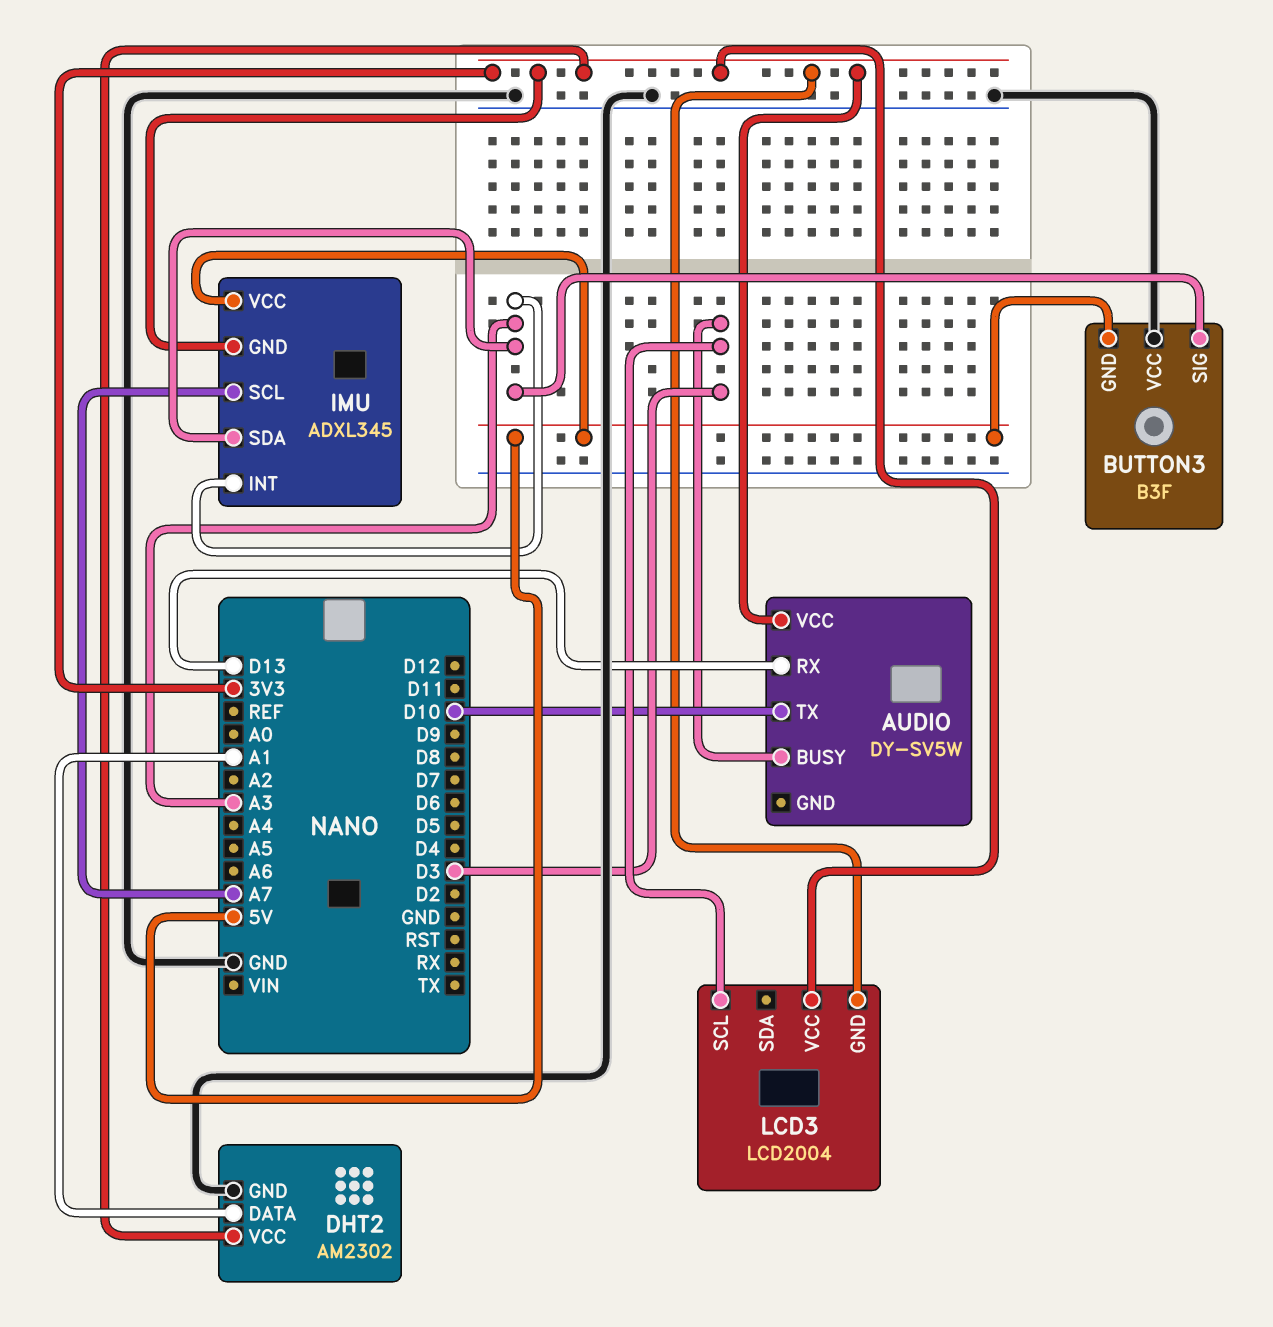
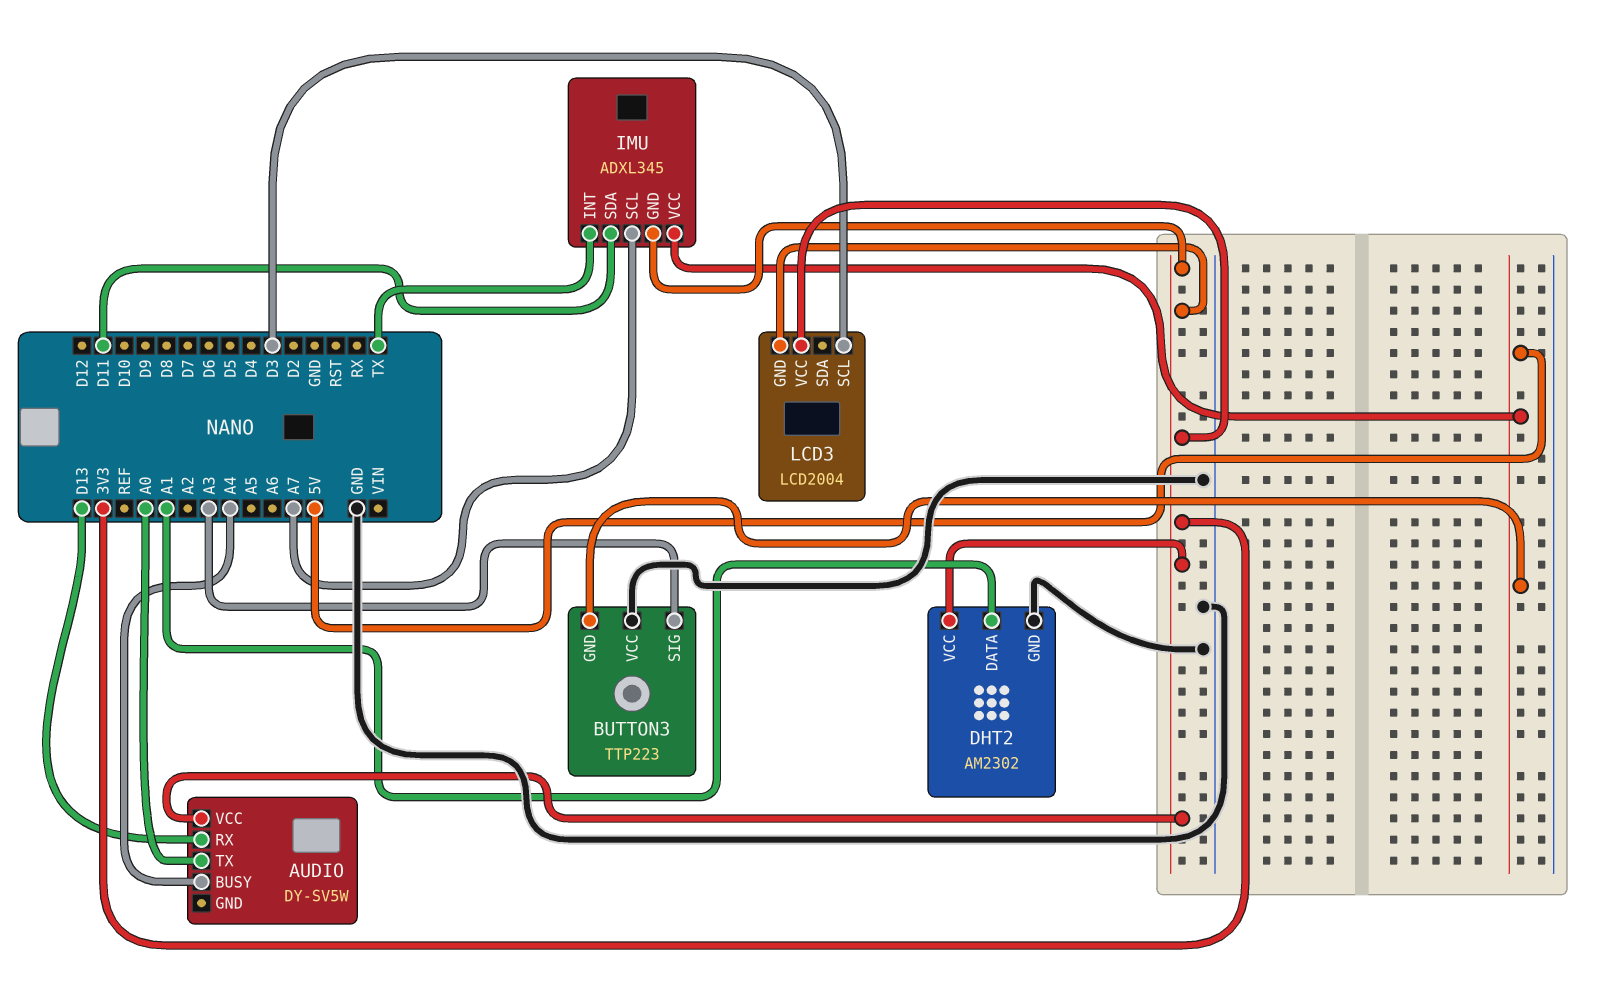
AUDIO pin BUSY: D3 -> A4
AUDIO pin TX: D10 -> A0
BUTTON3: B3F -> TTP223
IMU pin INT: A3 -> TX
IMU pin SDA: A3 -> D11

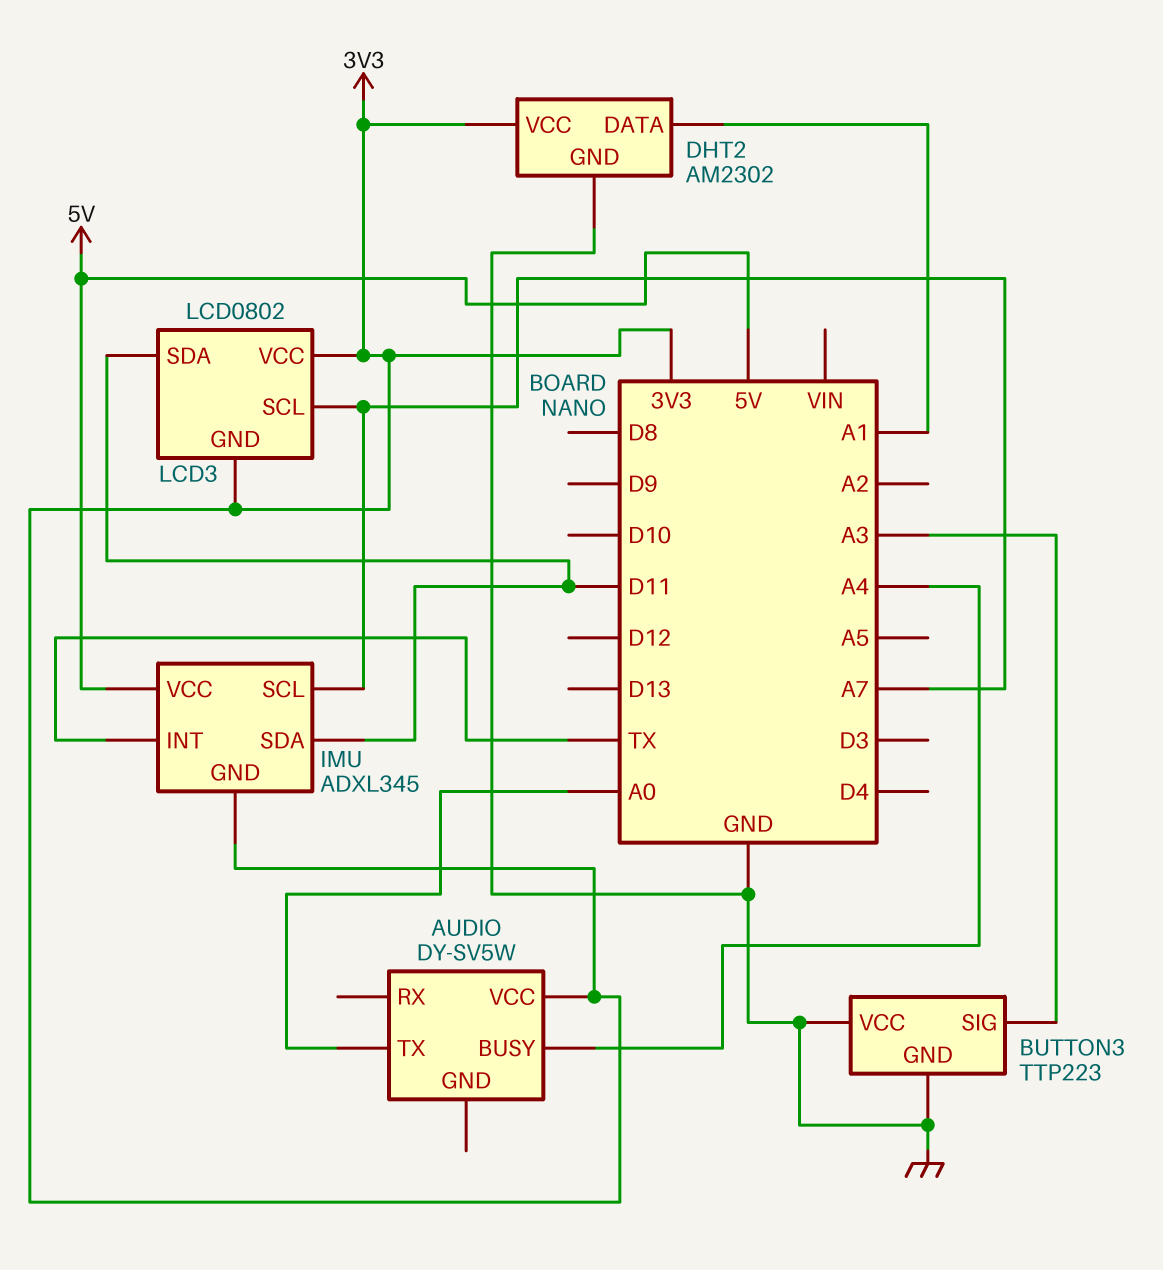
AUDIO pin RX: D13 -> none
BUTTON3 pin GND: 5V -> GND
LCD3: LCD2004 -> LCD0802
LCD3 pin SCL: D3 -> A7
LCD3 pin SDA: none -> D11

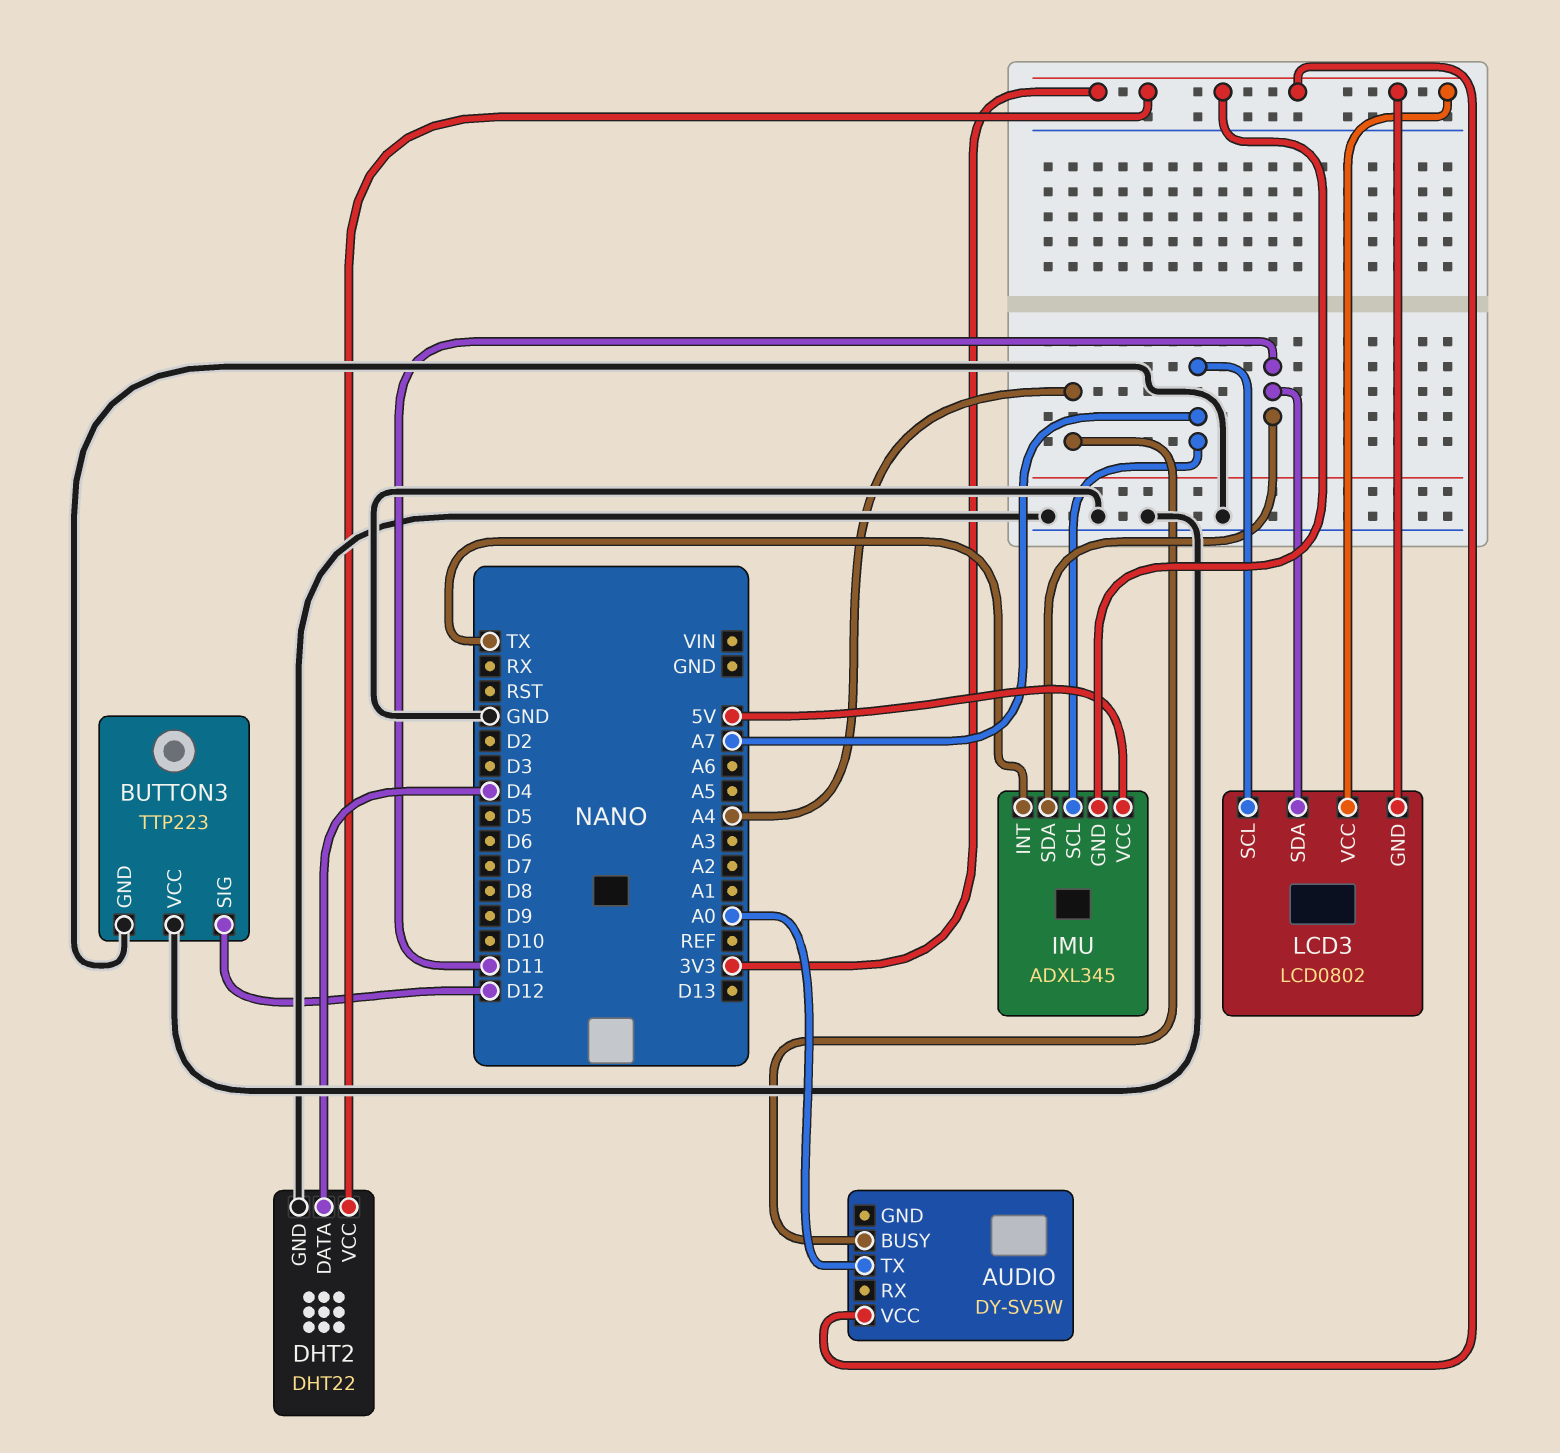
BUTTON3 pin SIG: A3 -> D12
DHT2: AM2302 -> DHT22
DHT2 pin DATA: A1 -> D4

